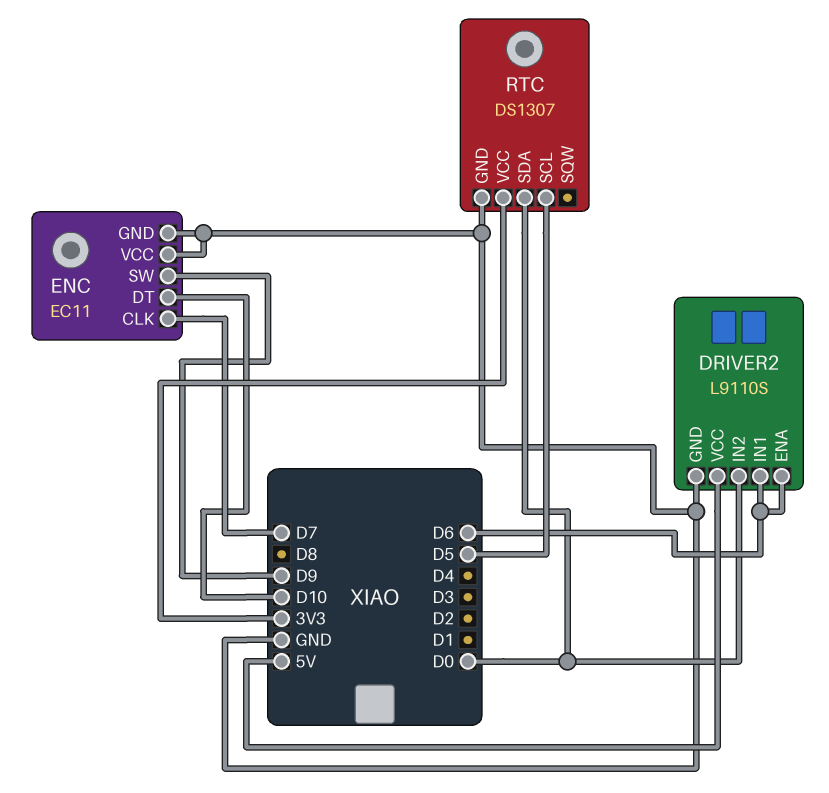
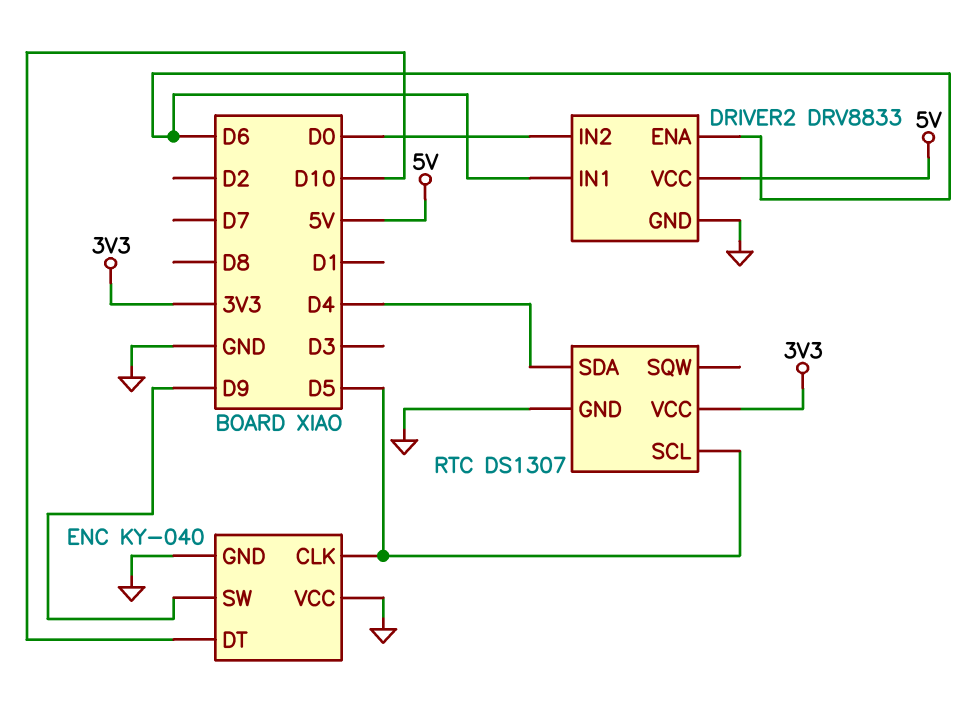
DRIVER2: L9110S -> DRV8833
ENC: EC11 -> KY-040
ENC pin CLK: D7 -> D5
RTC pin SDA: D0 -> D4

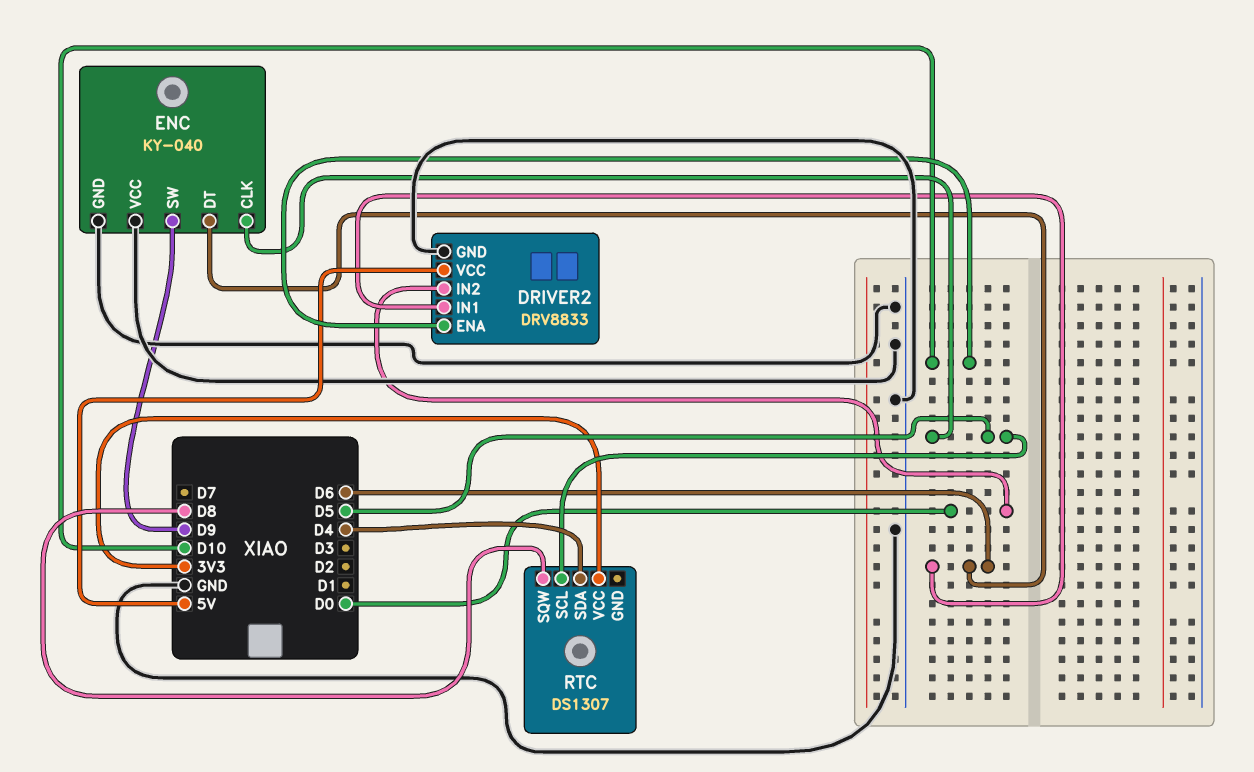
DRIVER2 pin ENA: D6 -> D10
ENC pin DT: D10 -> D6
RTC pin GND: GND -> none
RTC pin SQW: none -> D8

